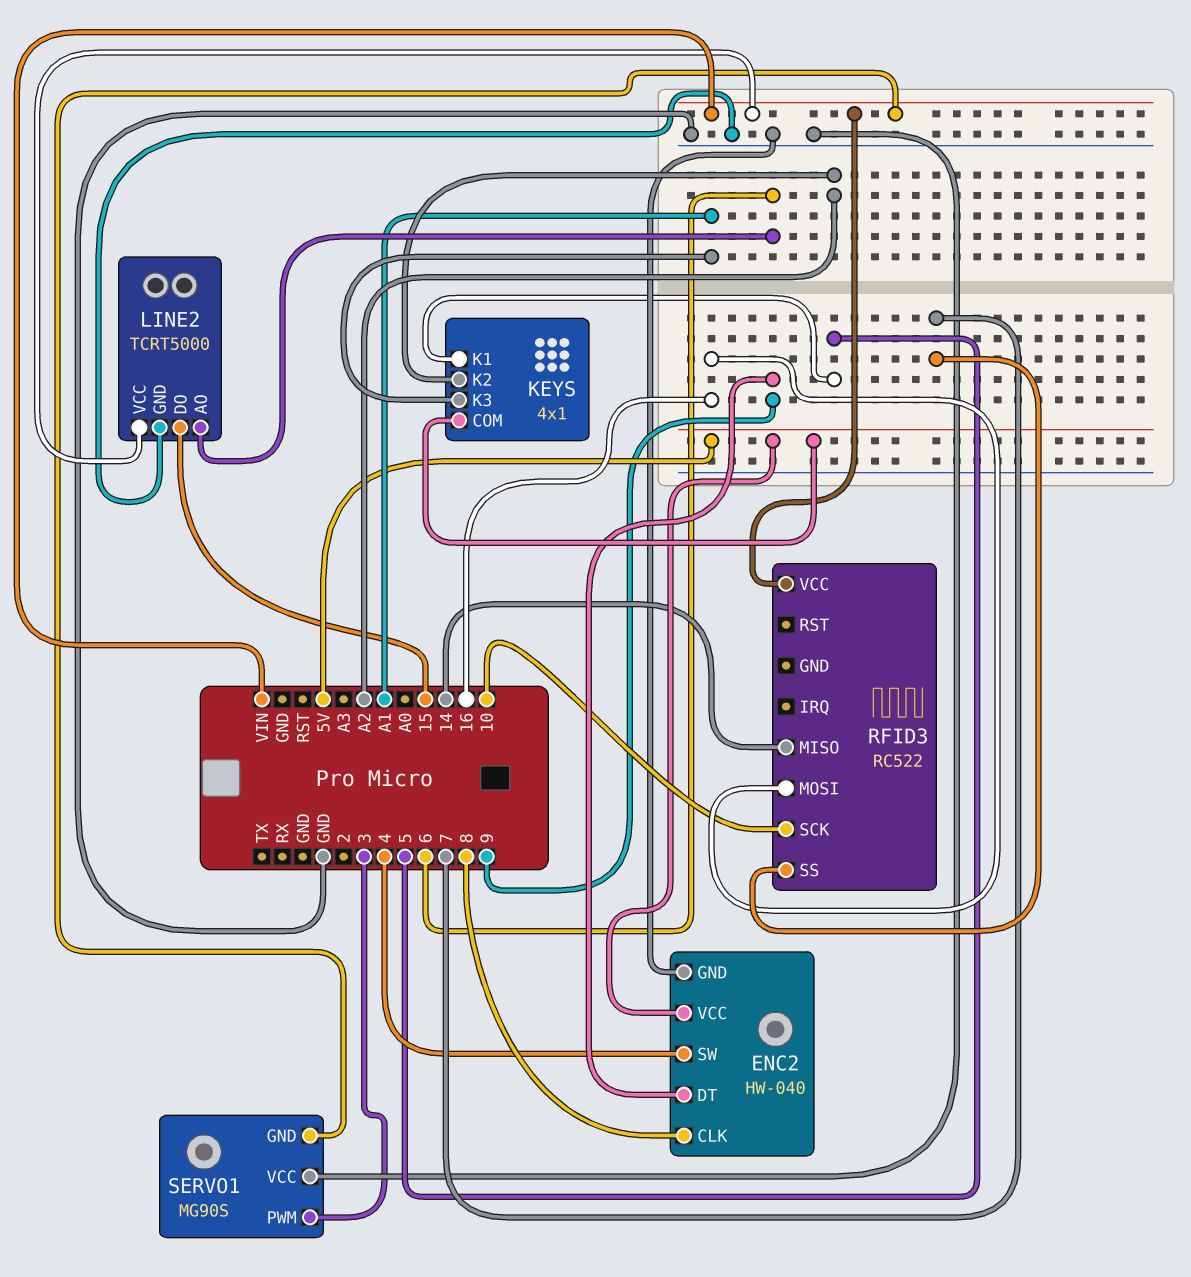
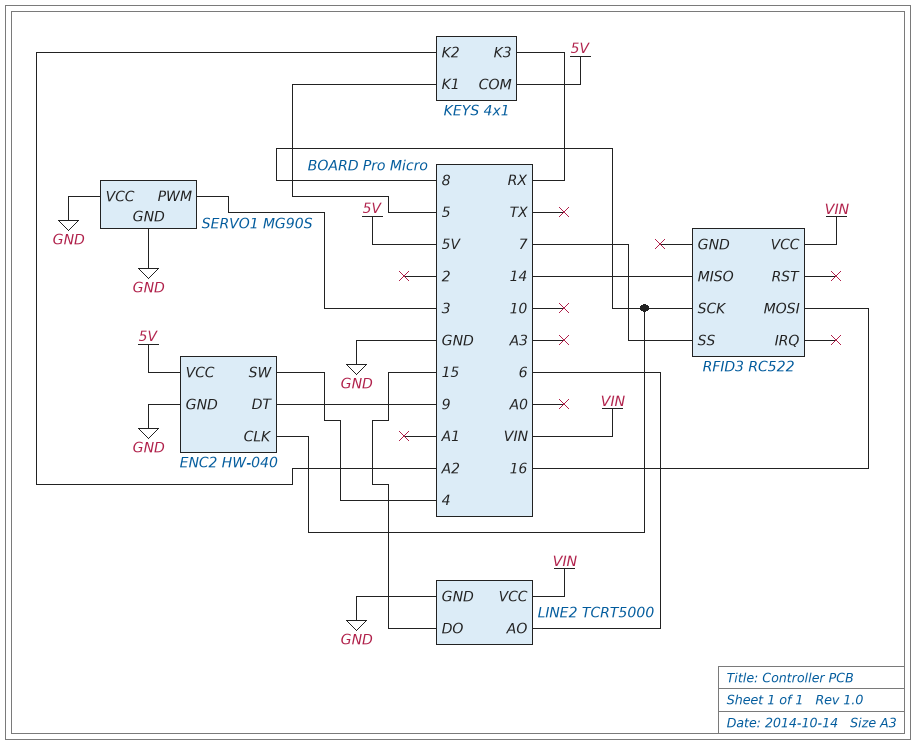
KEYS pin K3: A1 -> RX
RFID3 pin SCK: 10 -> 8
SERVO1 pin GND: VIN -> GND

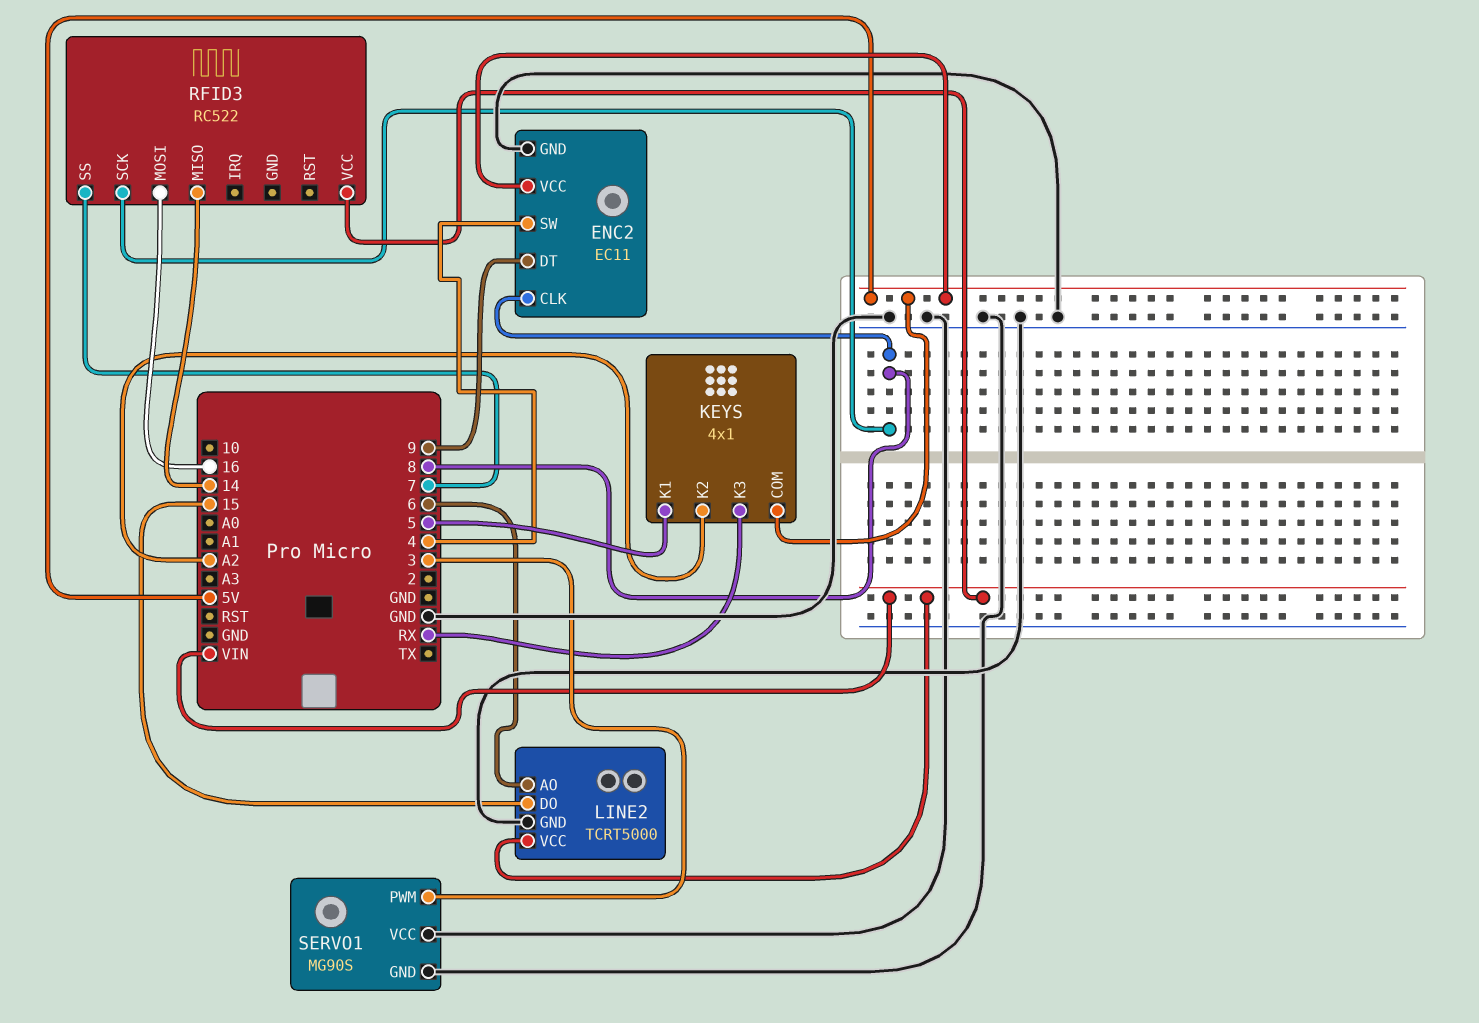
ENC2: HW-040 -> EC11

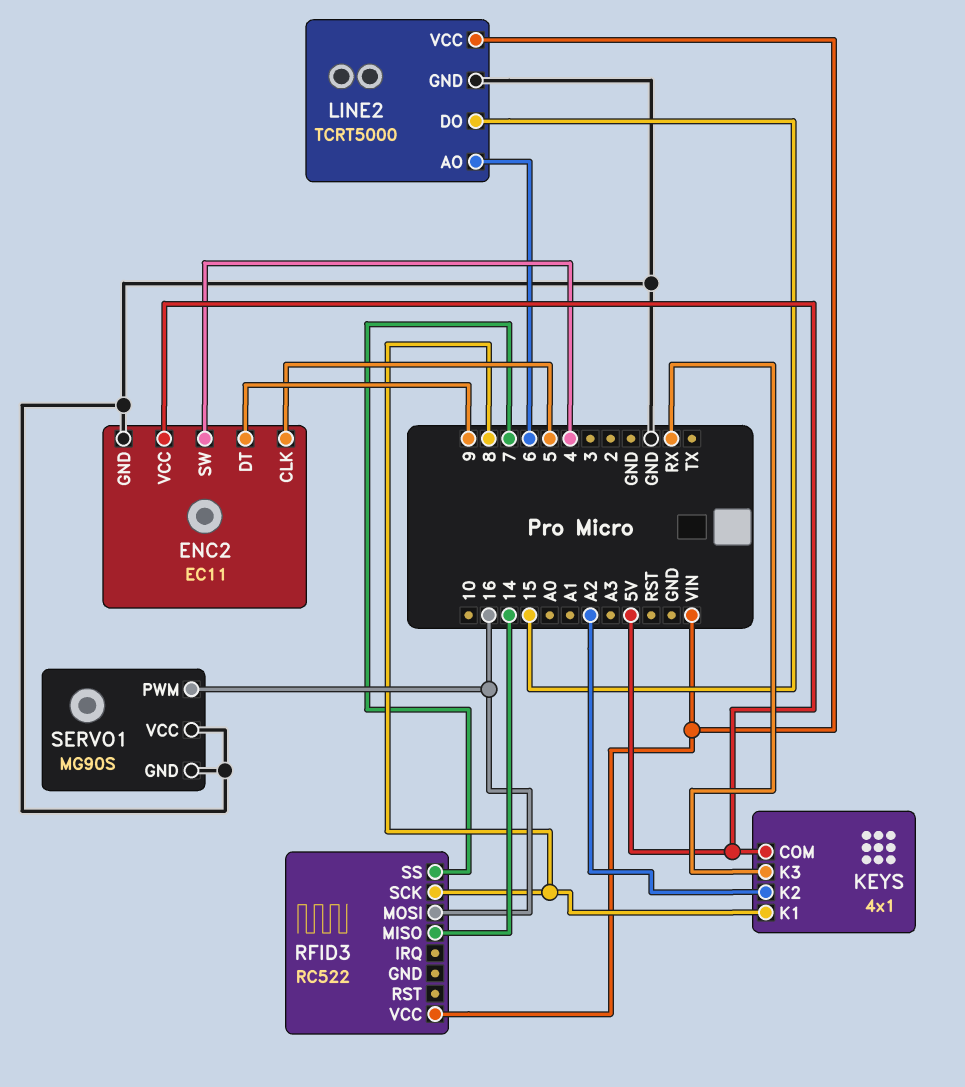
ENC2 pin CLK: 8 -> 5
KEYS pin K1: 5 -> 8
SERVO1 pin PWM: 3 -> 16

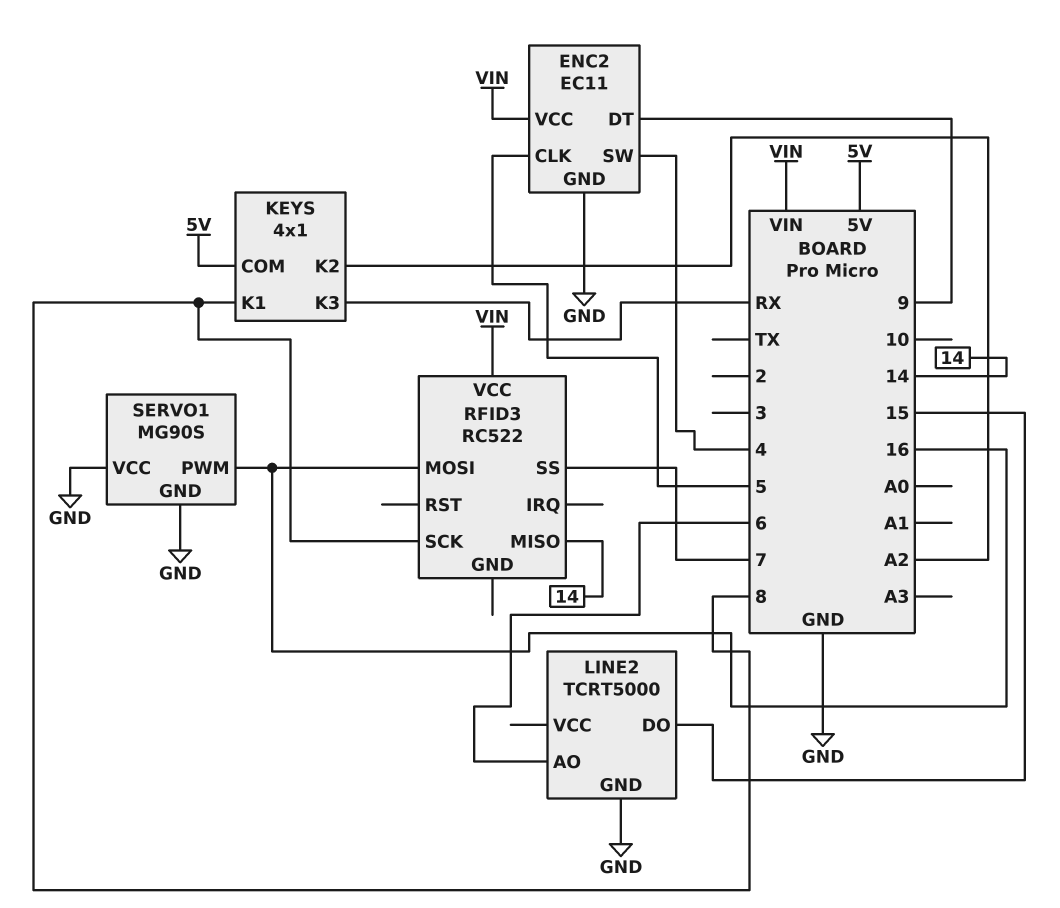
ENC2 pin VCC: 5V -> VIN
LINE2 pin VCC: VIN -> none

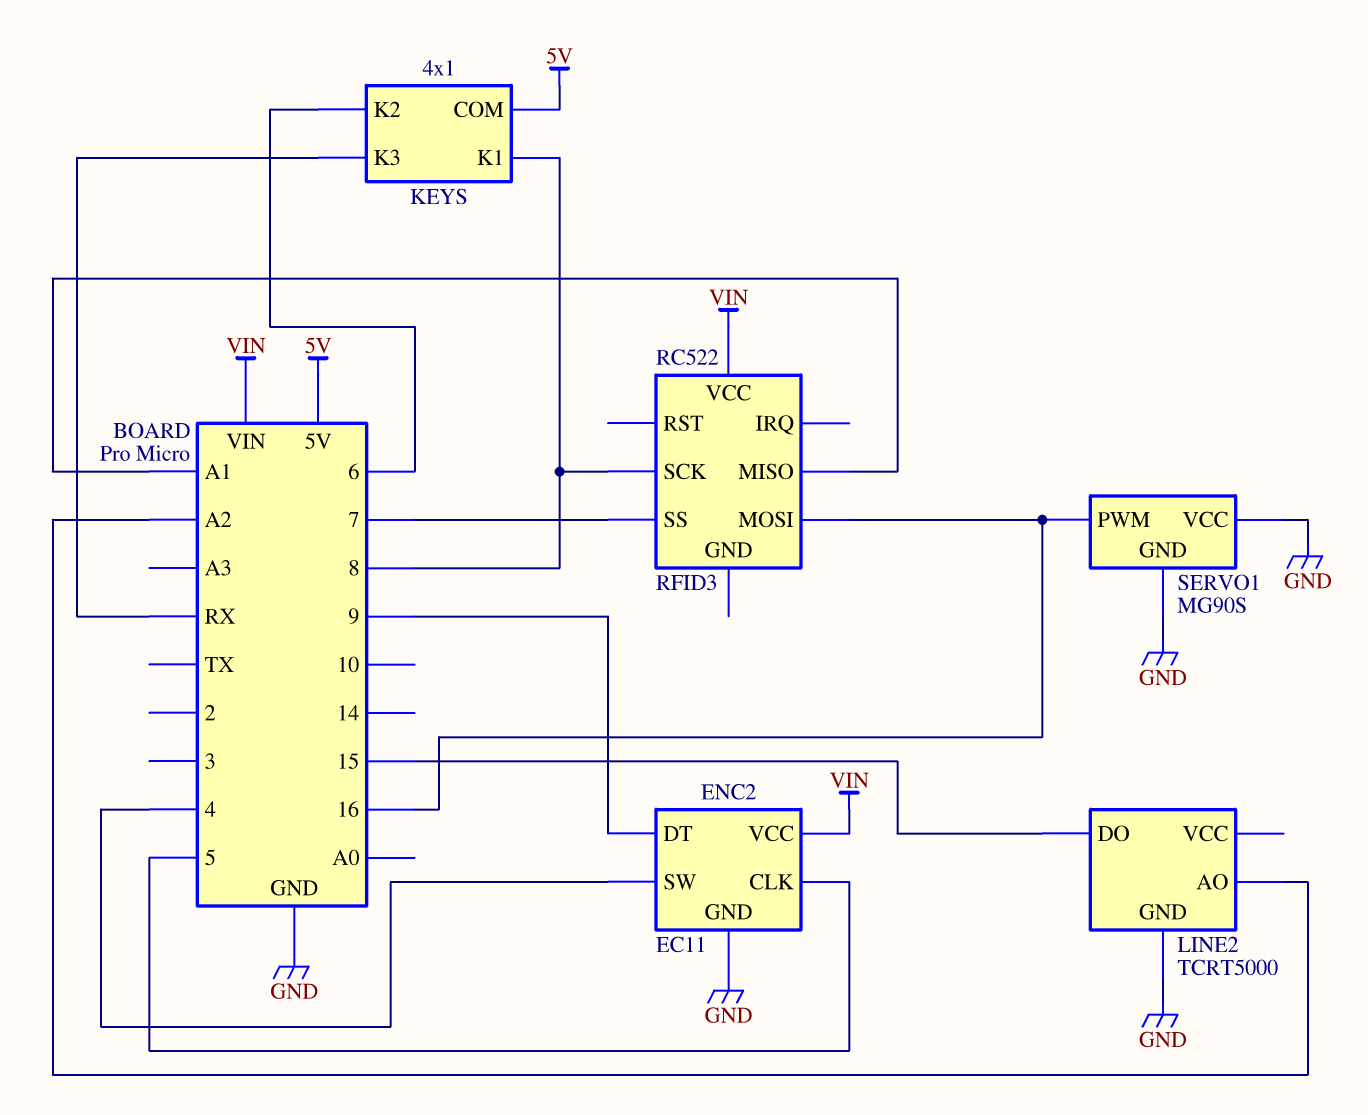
KEYS pin K2: A2 -> 6
LINE2 pin AO: 6 -> A2
RFID3 pin MISO: 14 -> A1

